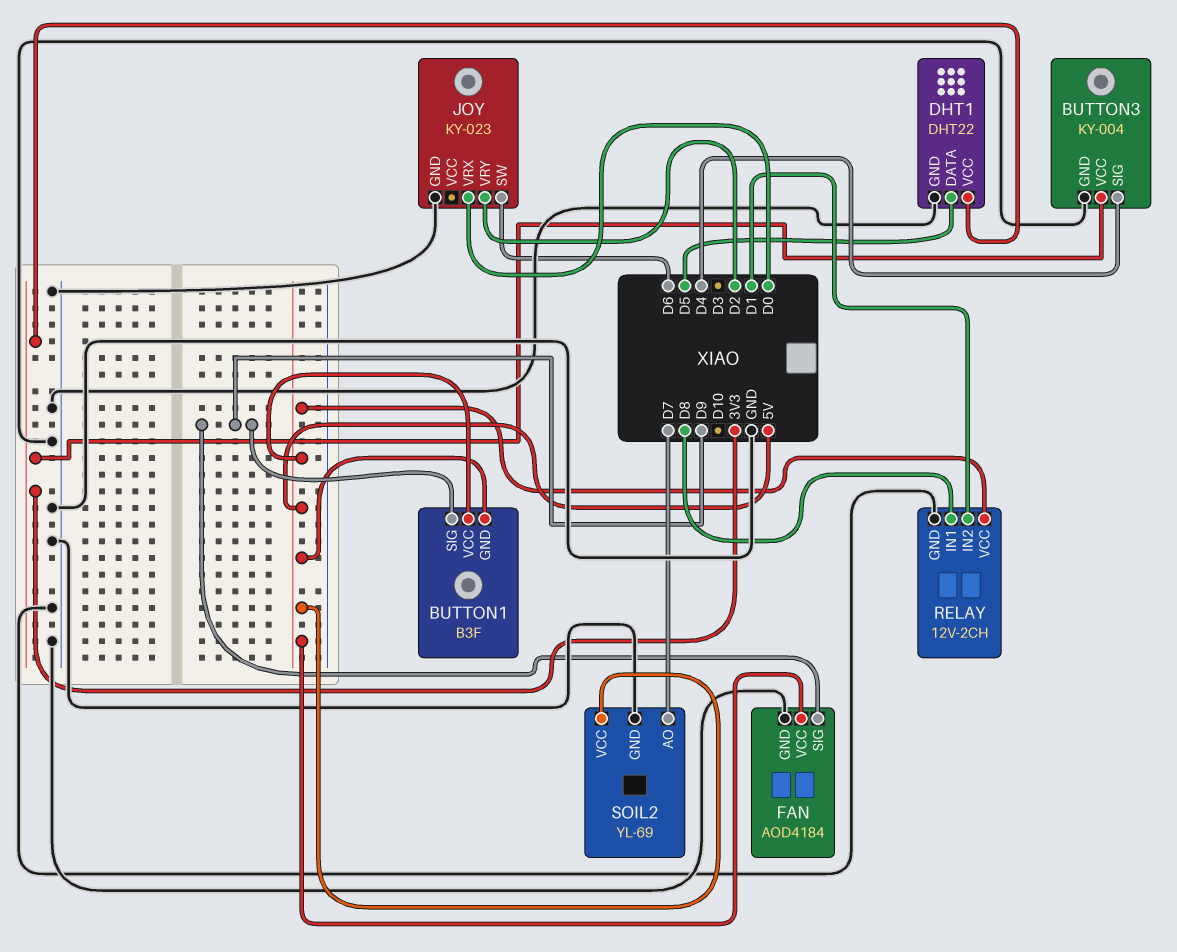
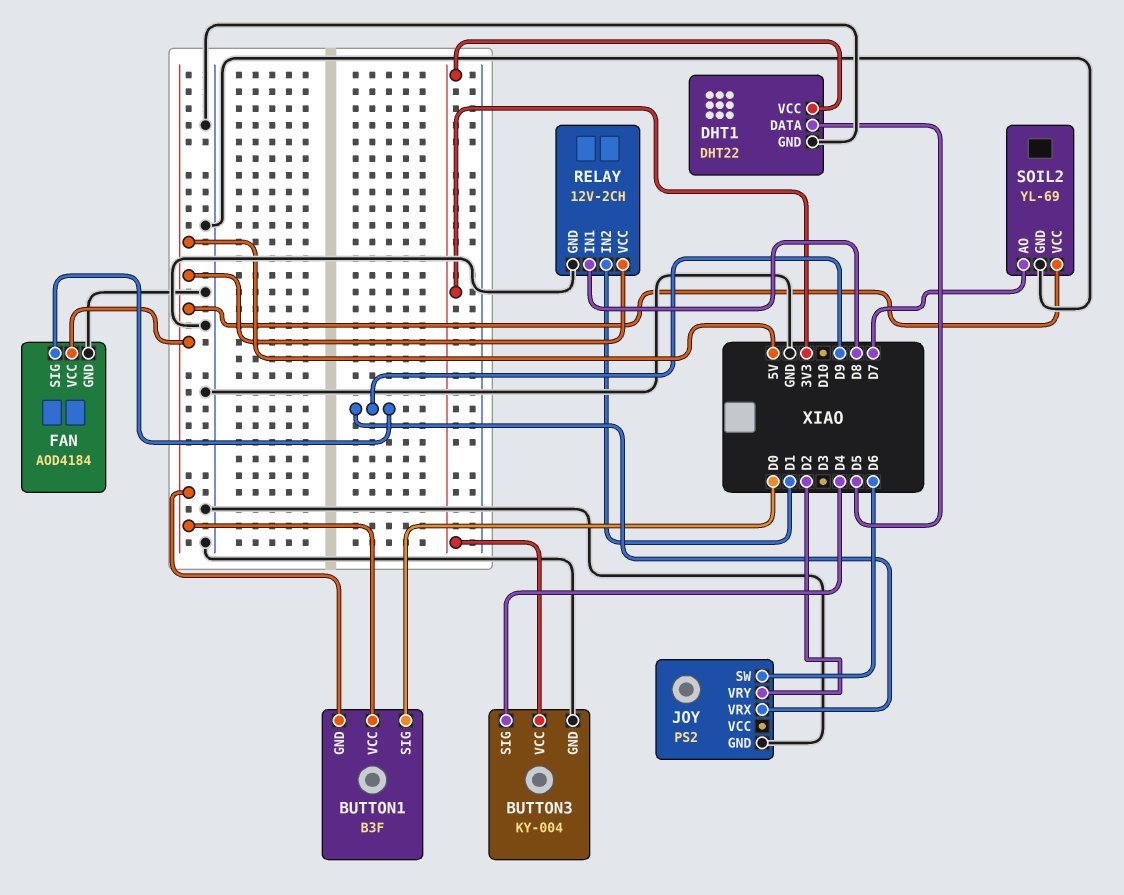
BUTTON1 pin SIG: D9 -> D0
JOY: KY-023 -> PS2
JOY pin VRX: D0 -> D9

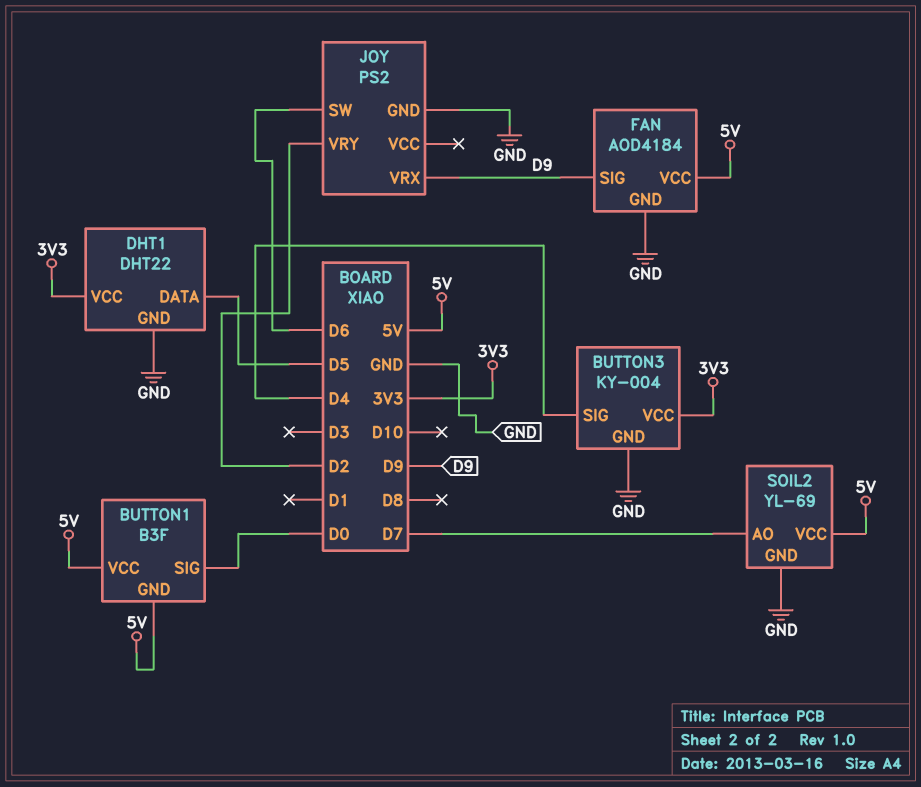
RELAY: 12V-2CH -> none
RELAY pin GND: GND -> none
RELAY pin IN1: D8 -> none
RELAY pin IN2: D1 -> none
RELAY pin VCC: 5V -> none

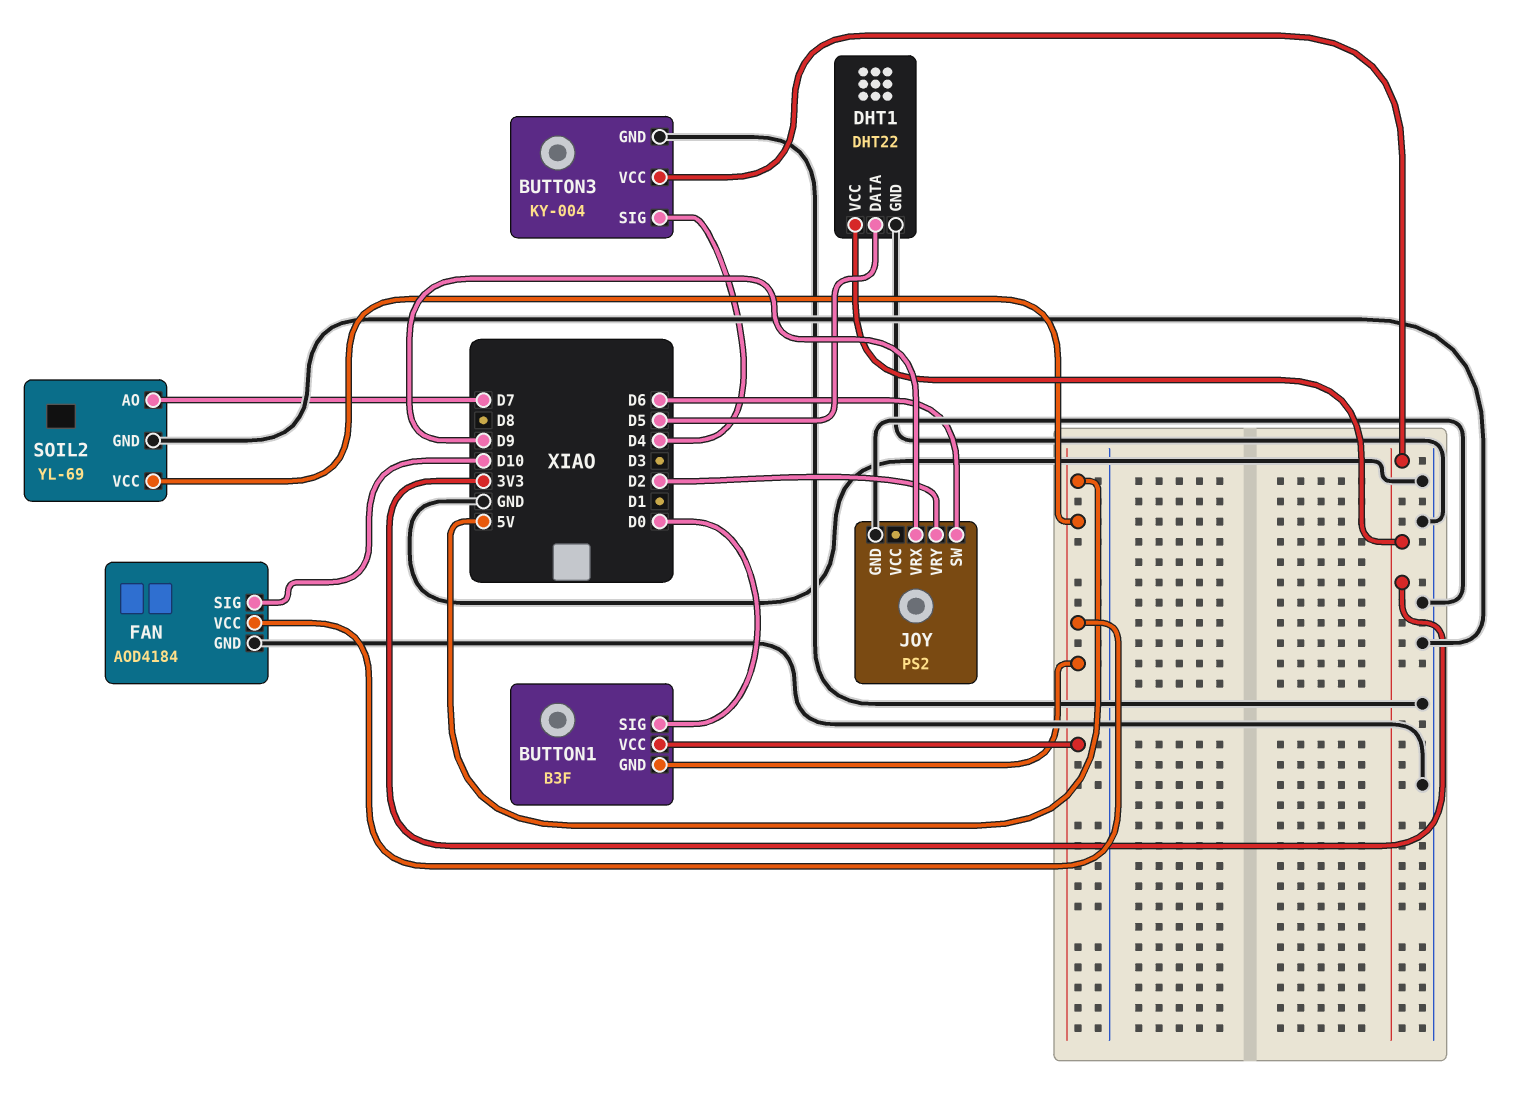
FAN pin SIG: D9 -> D10

